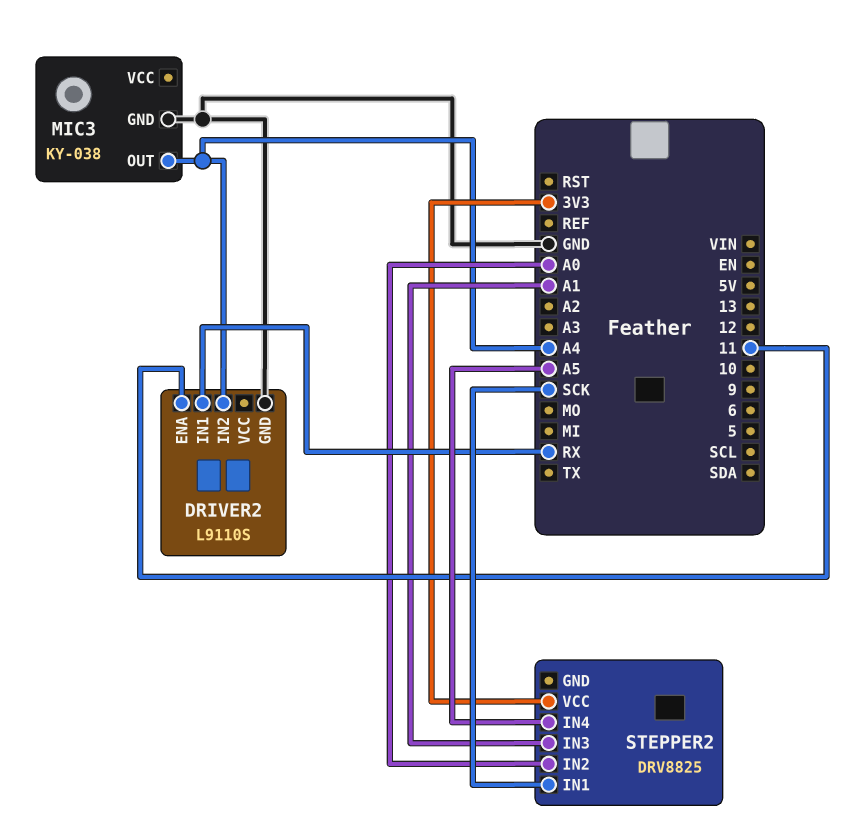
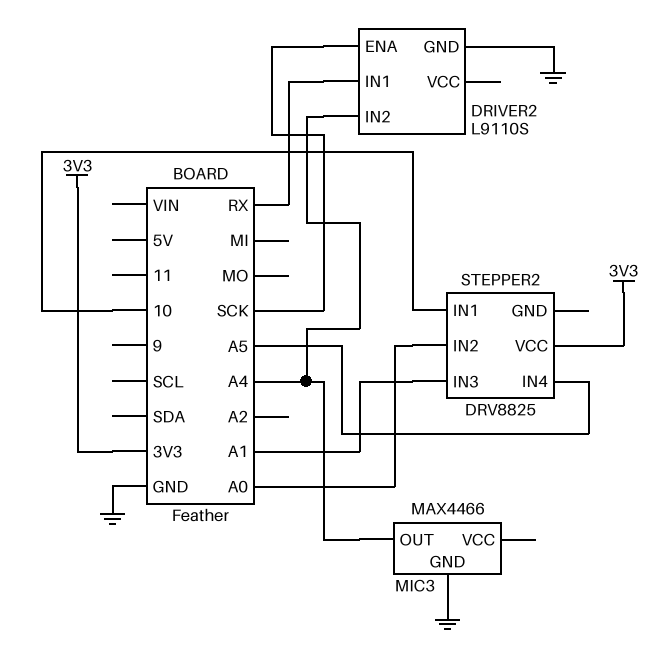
DRIVER2 pin ENA: 11 -> SCK
MIC3: KY-038 -> MAX4466
STEPPER2 pin IN1: SCK -> 10

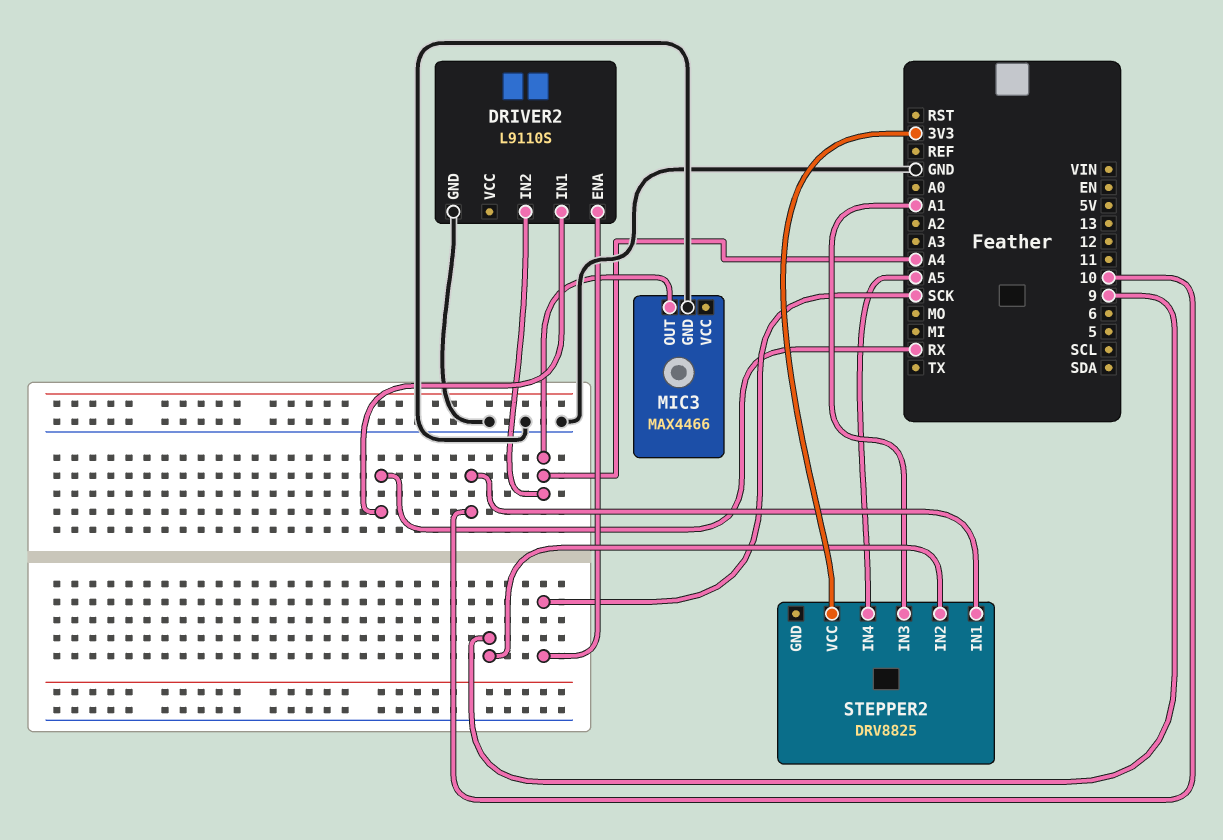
STEPPER2 pin IN2: A0 -> 9

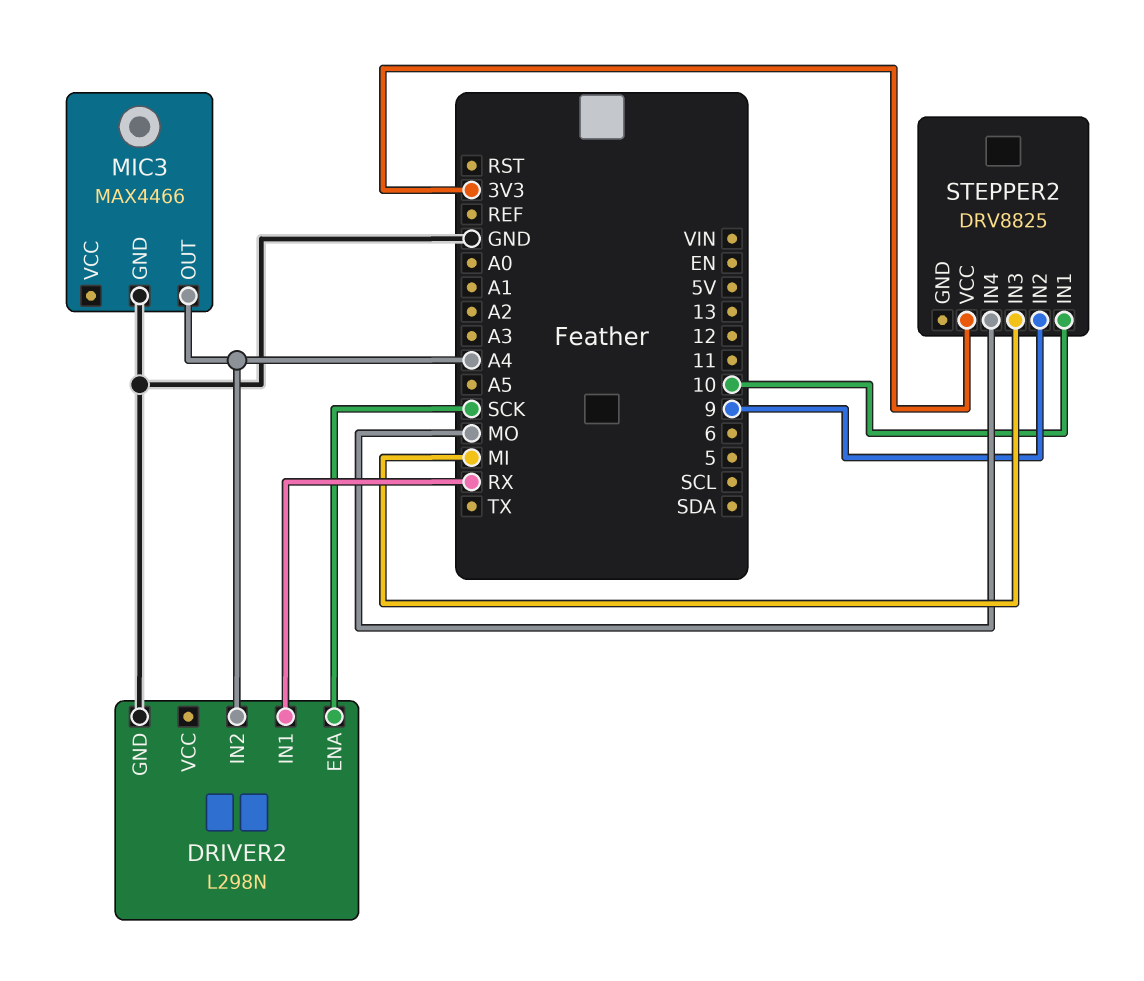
DRIVER2: L9110S -> L298N
STEPPER2 pin IN3: A1 -> MI
STEPPER2 pin IN4: A5 -> MO

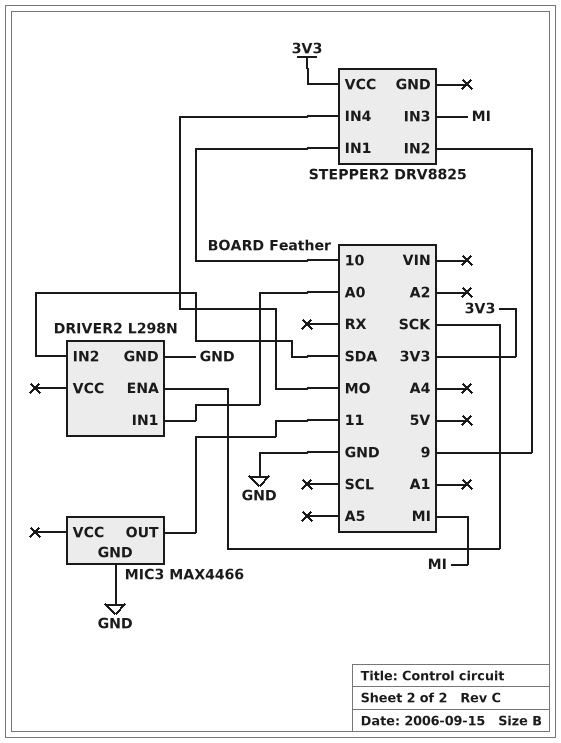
DRIVER2 pin IN1: RX -> A0
DRIVER2 pin IN2: A4 -> SDA
MIC3 pin OUT: A4 -> 11

